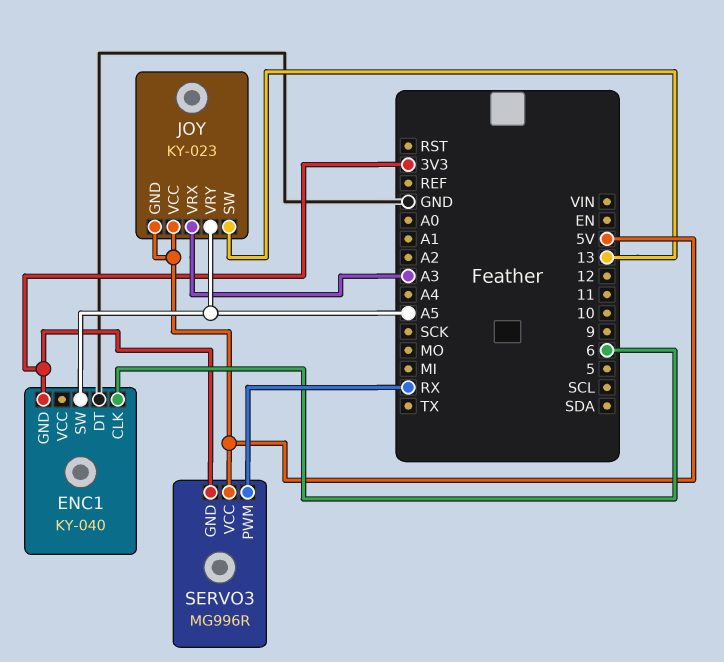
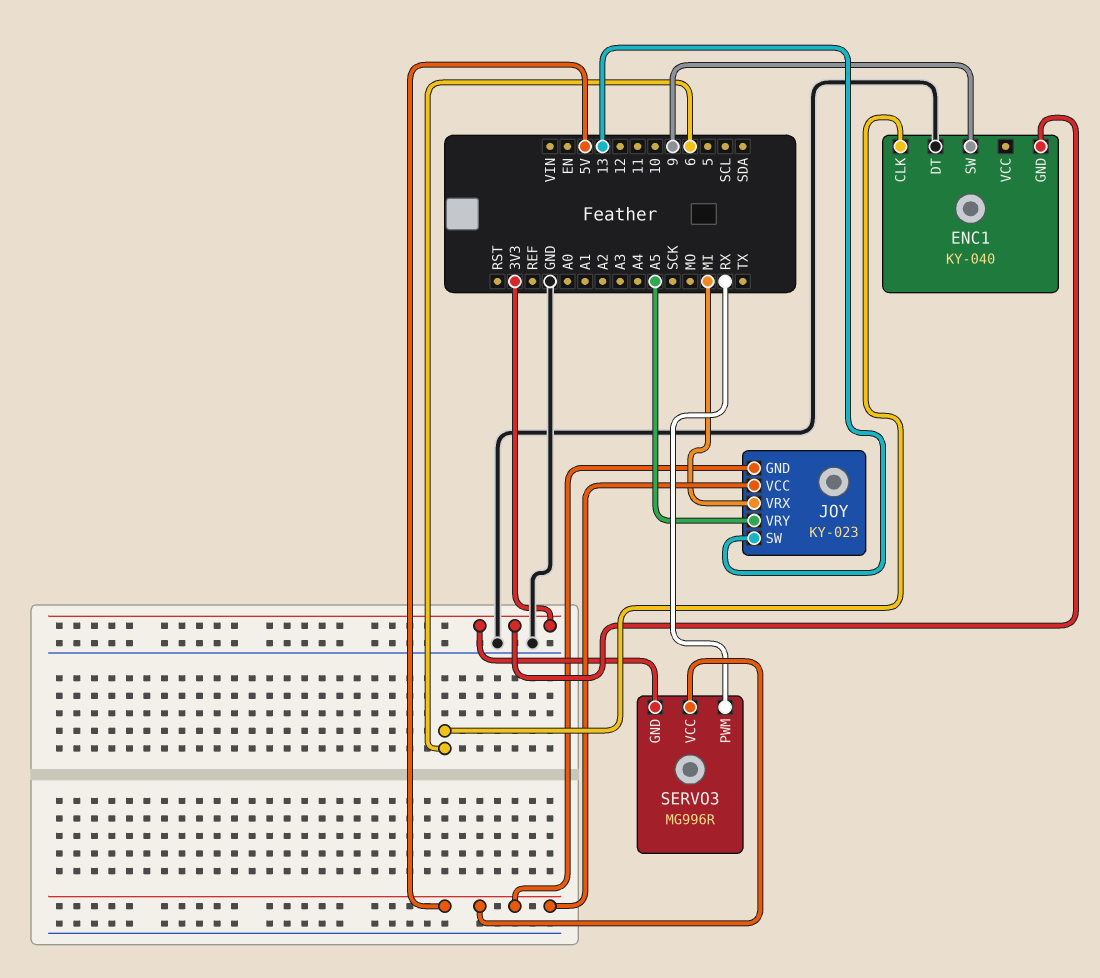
ENC1 pin SW: A5 -> 9
JOY pin VRX: A3 -> MI

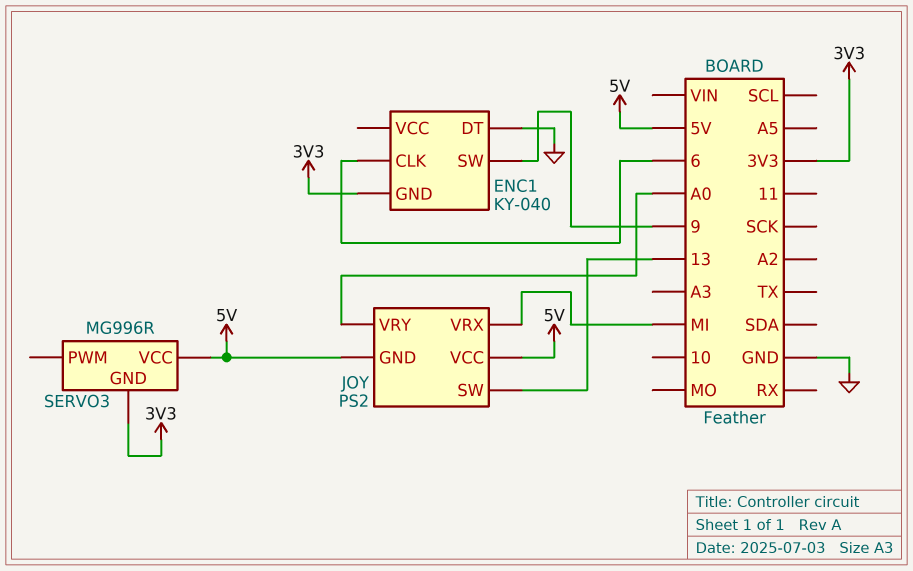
JOY: KY-023 -> PS2
JOY pin VRY: A5 -> A0
SERVO3 pin PWM: RX -> none

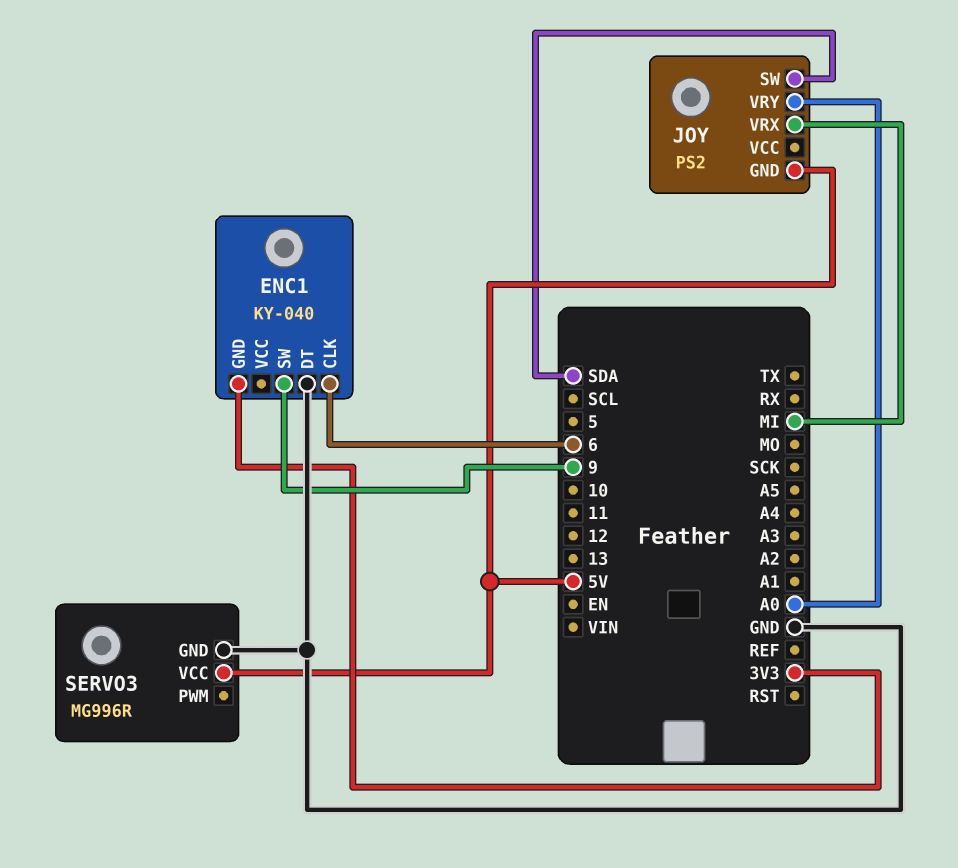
JOY pin SW: 13 -> SDA
JOY pin VCC: 5V -> none
SERVO3 pin GND: 3V3 -> GND

